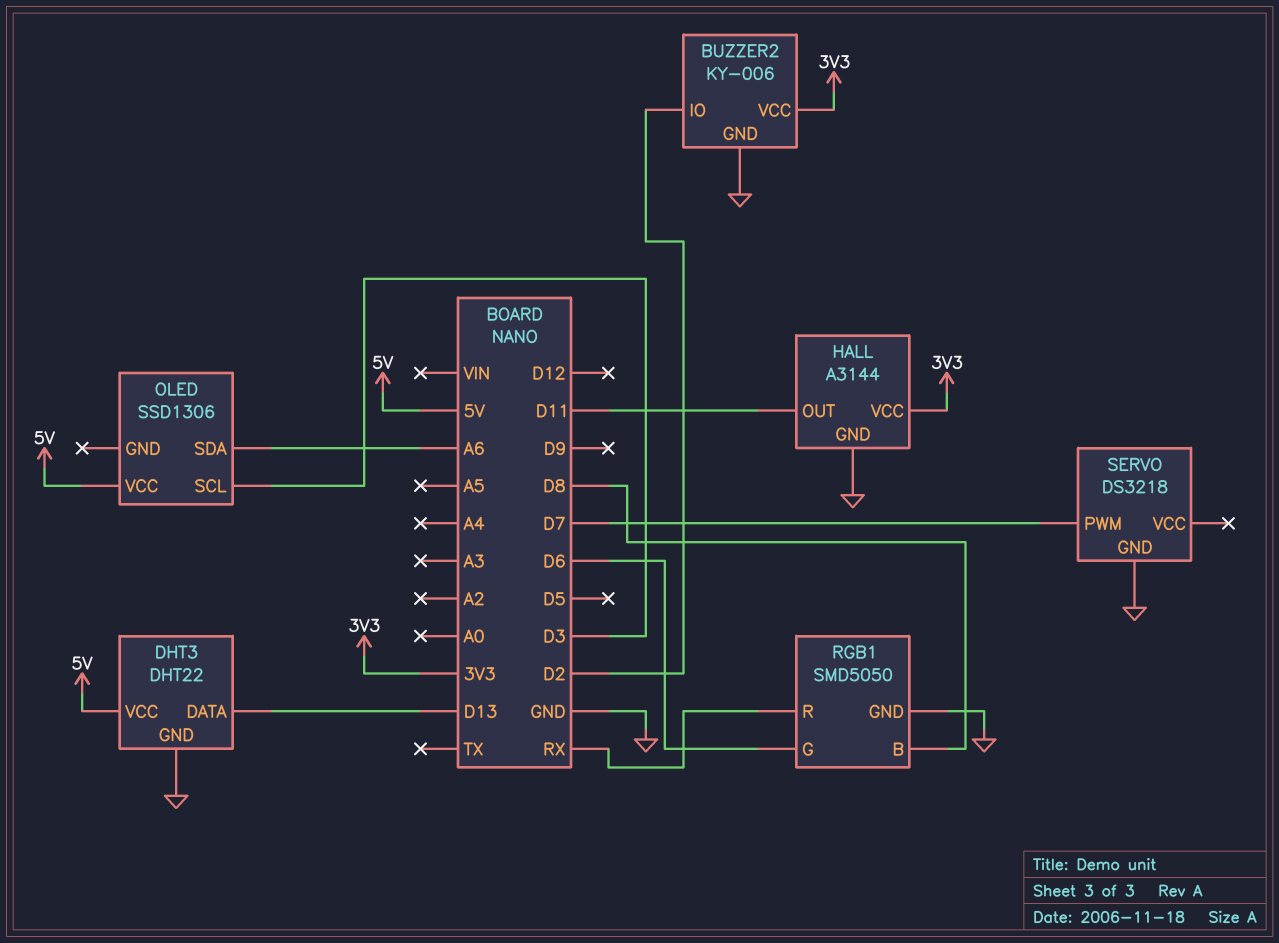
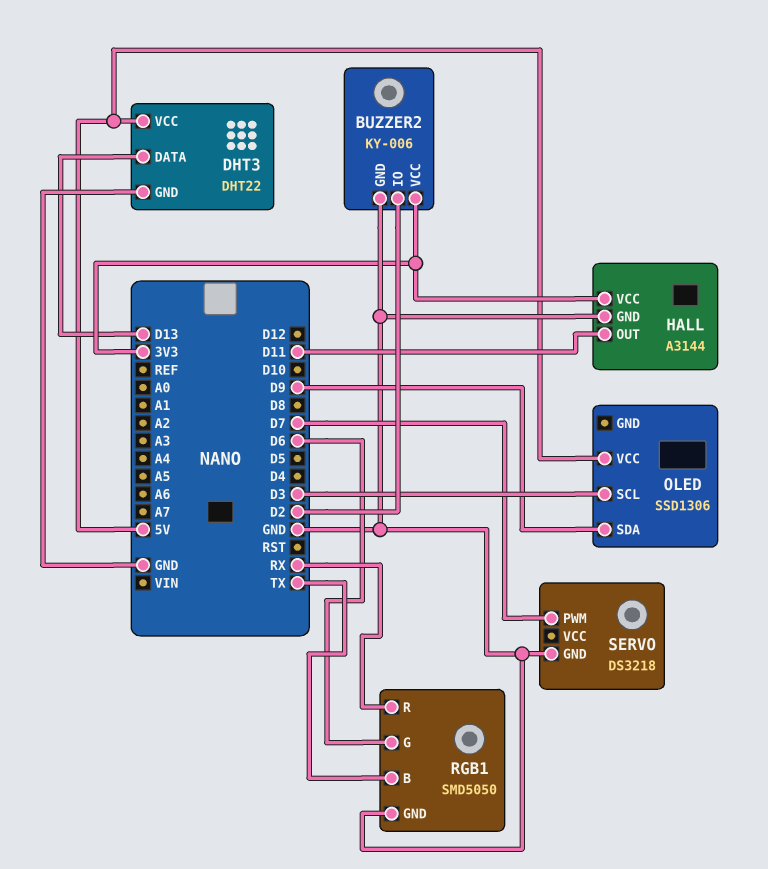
OLED pin SDA: A6 -> D9
RGB1 pin B: D8 -> TX

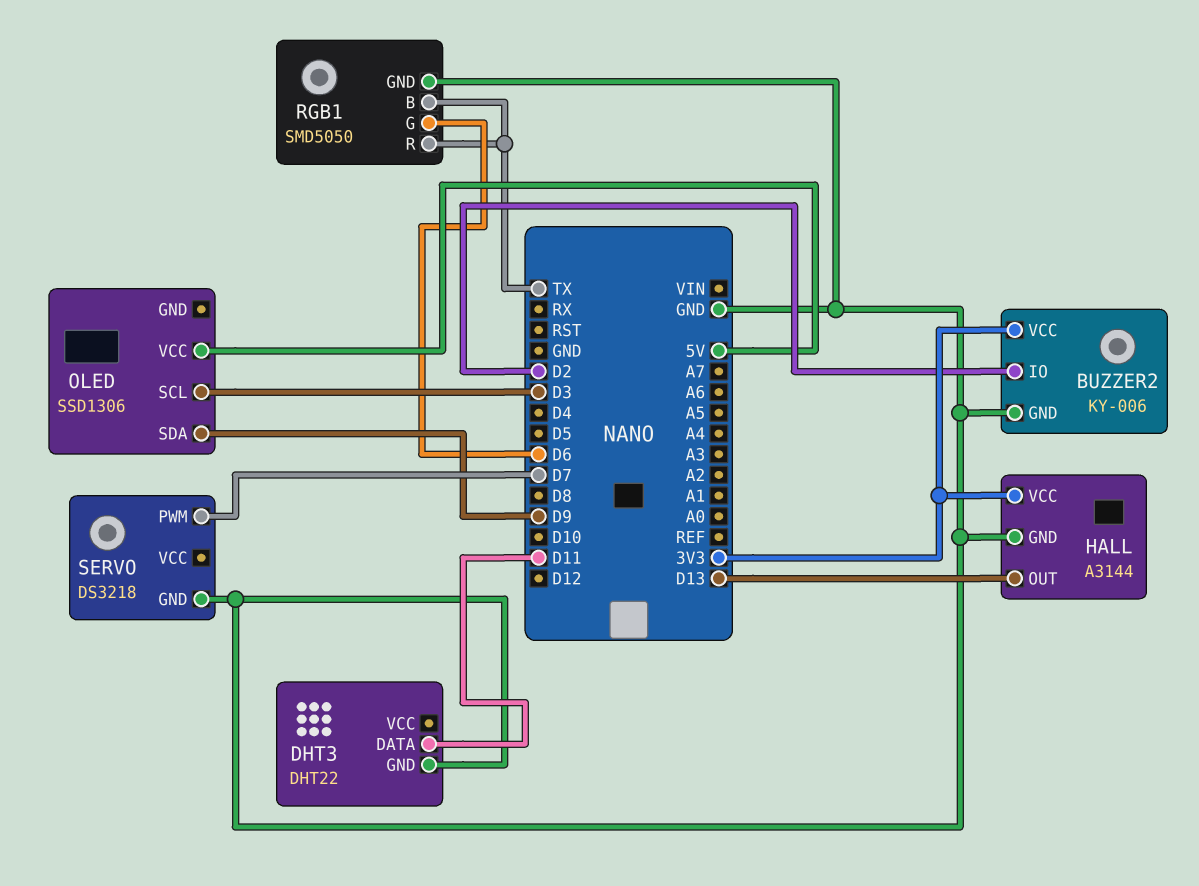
DHT3 pin DATA: D13 -> D11
DHT3 pin VCC: 5V -> none
HALL pin OUT: D11 -> D13
RGB1 pin R: RX -> TX

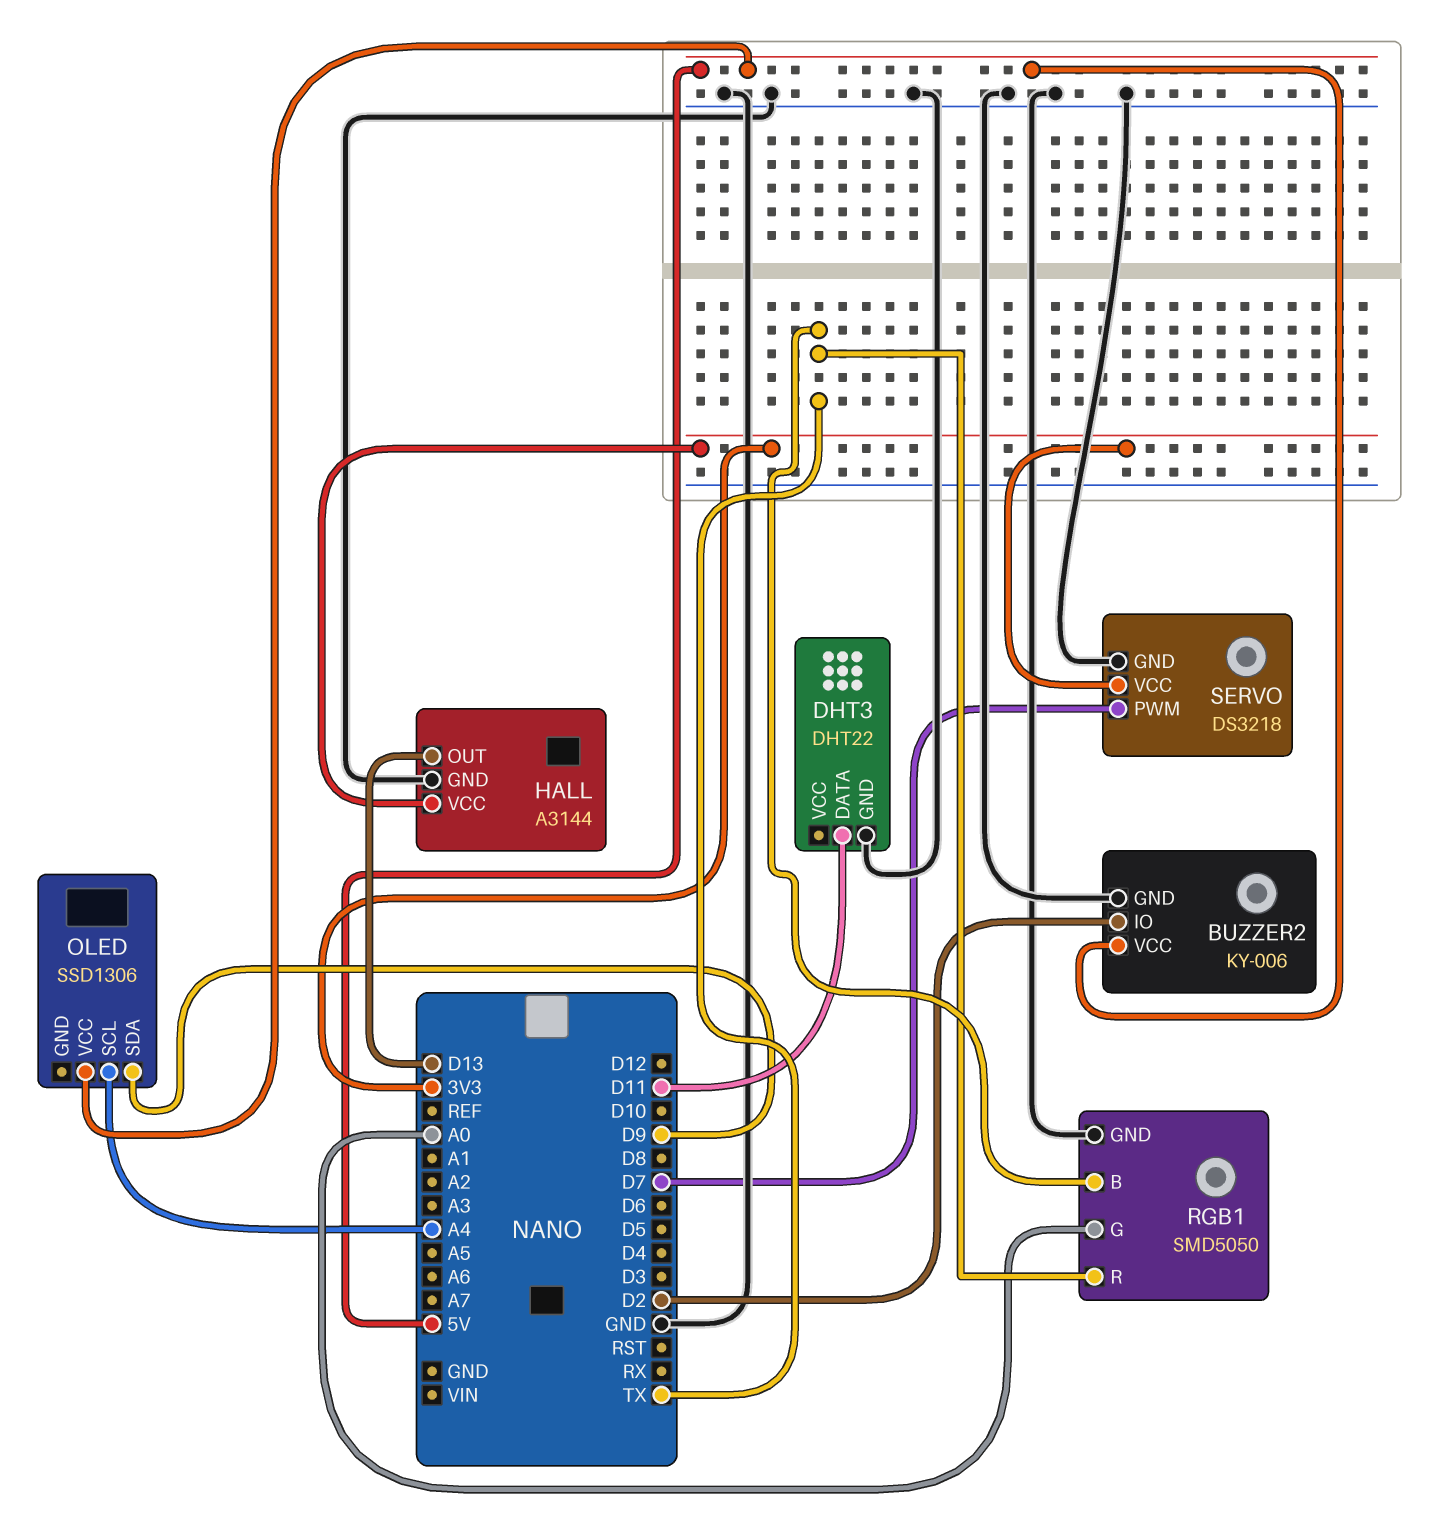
BUZZER2 pin VCC: 3V3 -> 5V
OLED pin SCL: D3 -> A4
RGB1 pin G: D6 -> A0
SERVO pin VCC: none -> 3V3

